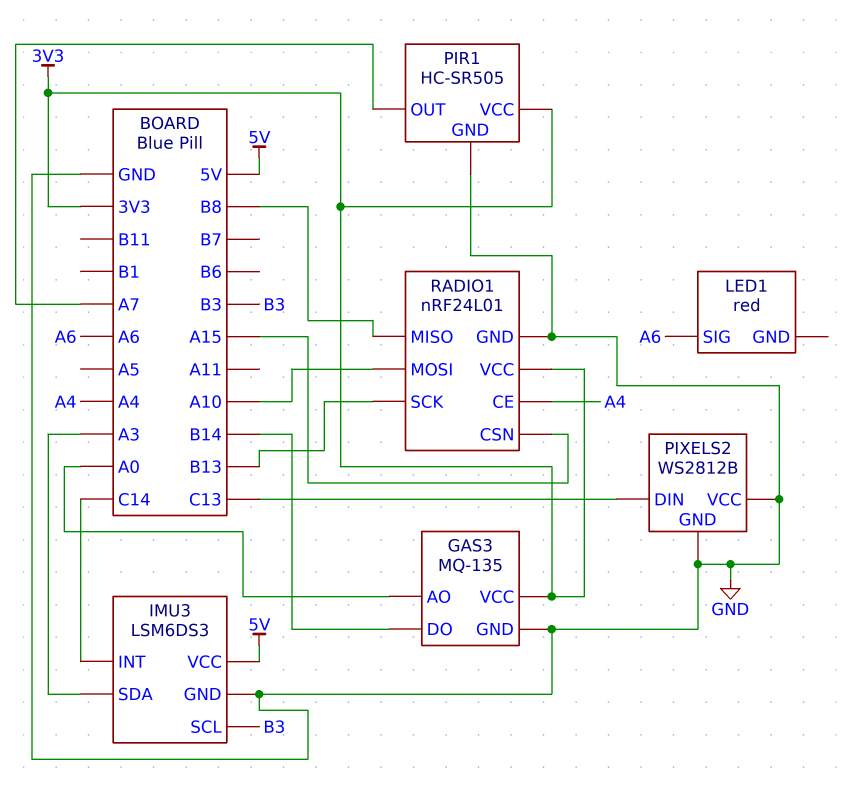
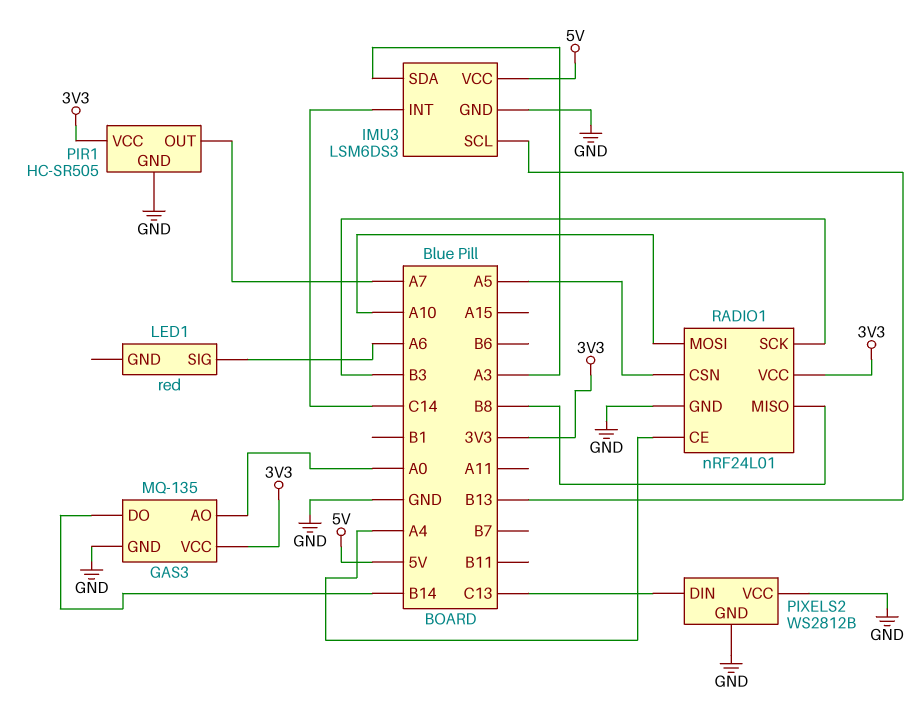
IMU3 pin SCL: B3 -> B13
RADIO1 pin CSN: A15 -> A5
RADIO1 pin SCK: B13 -> B3

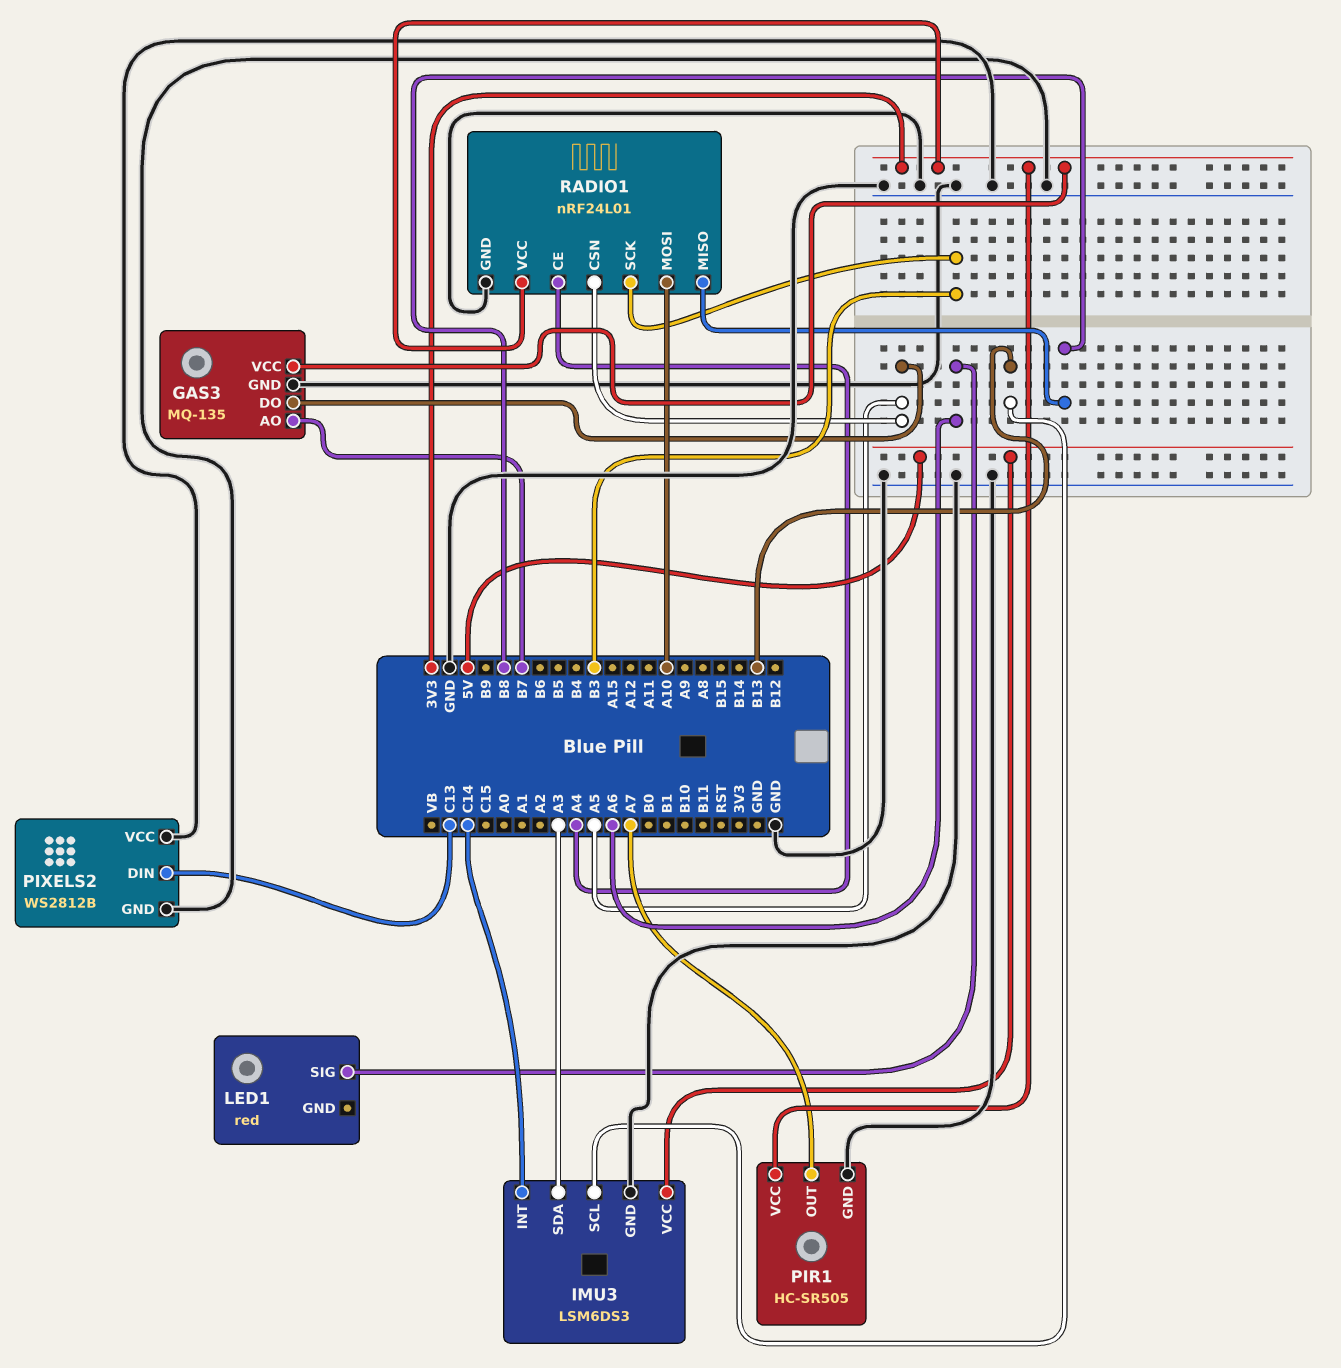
GAS3 pin AO: A0 -> B7
GAS3 pin DO: B14 -> A5

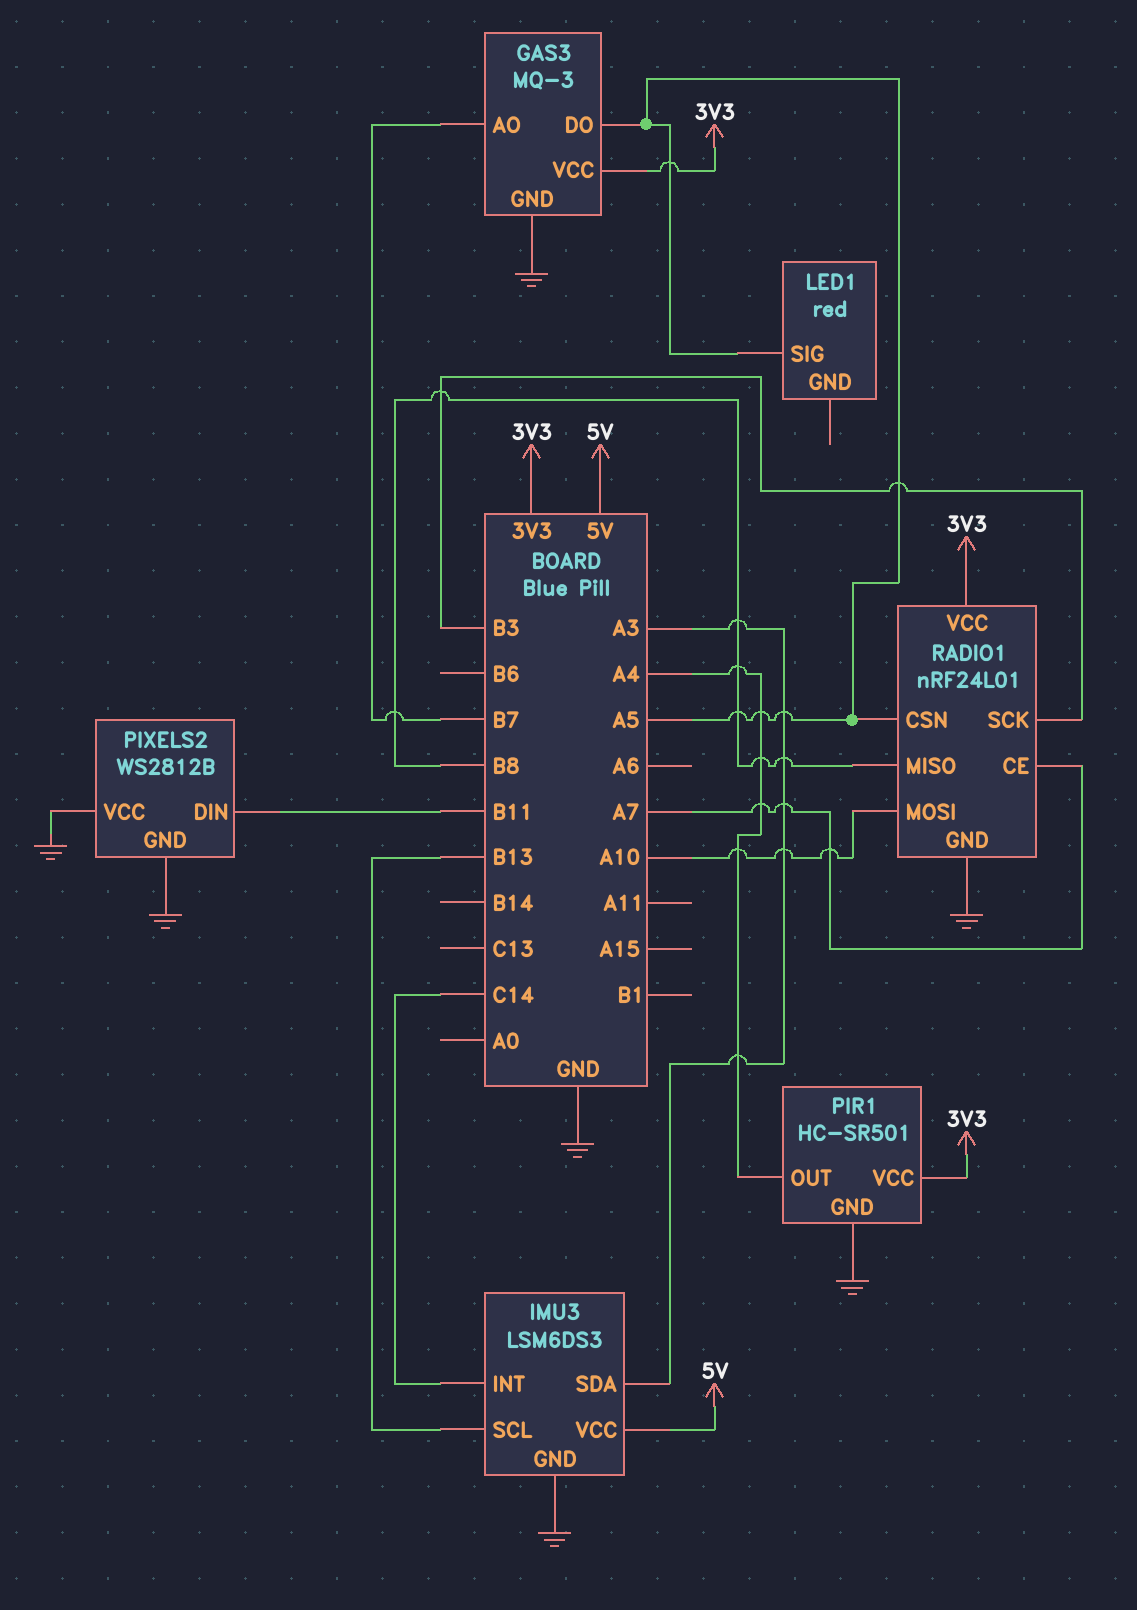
GAS3: MQ-135 -> MQ-3
LED1 pin SIG: A6 -> A5
PIR1: HC-SR505 -> HC-SR501
PIR1 pin OUT: A7 -> A4
PIXELS2 pin DIN: C13 -> B11
RADIO1 pin CE: A4 -> A7

